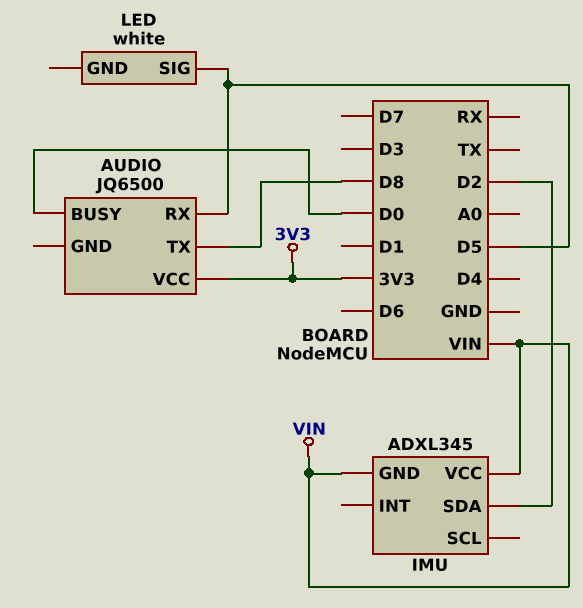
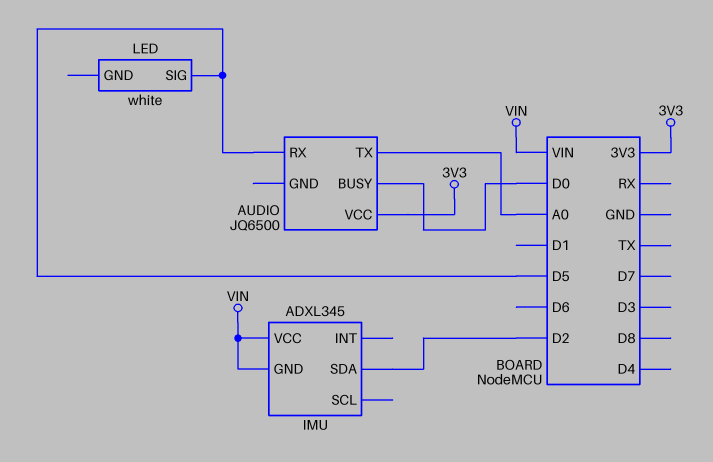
AUDIO pin TX: D8 -> A0

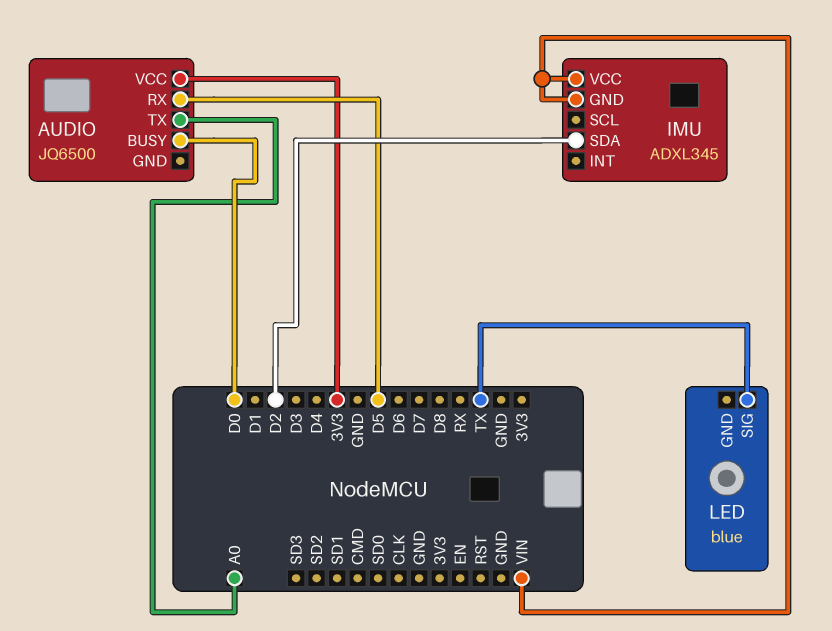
LED: white -> blue
LED pin SIG: D5 -> TX

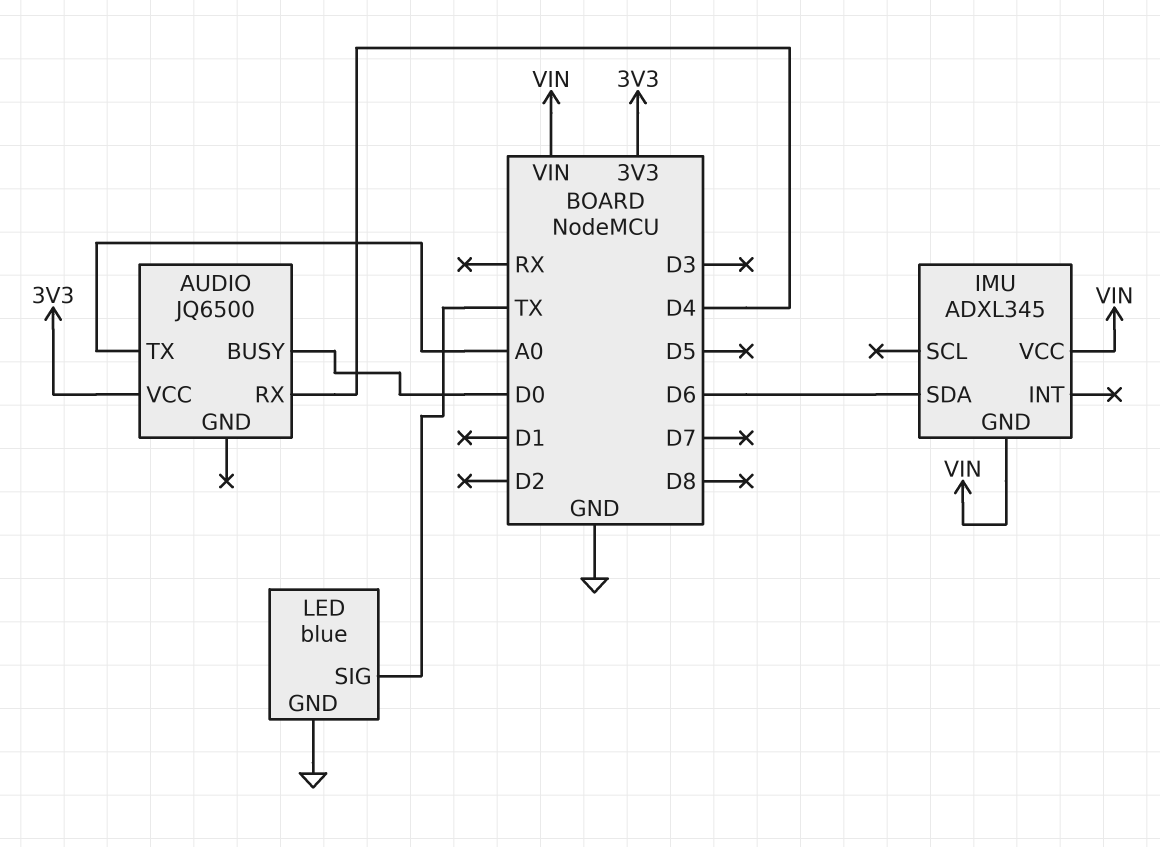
AUDIO pin RX: D5 -> D4
IMU pin SDA: D2 -> D6
LED pin GND: none -> GND

